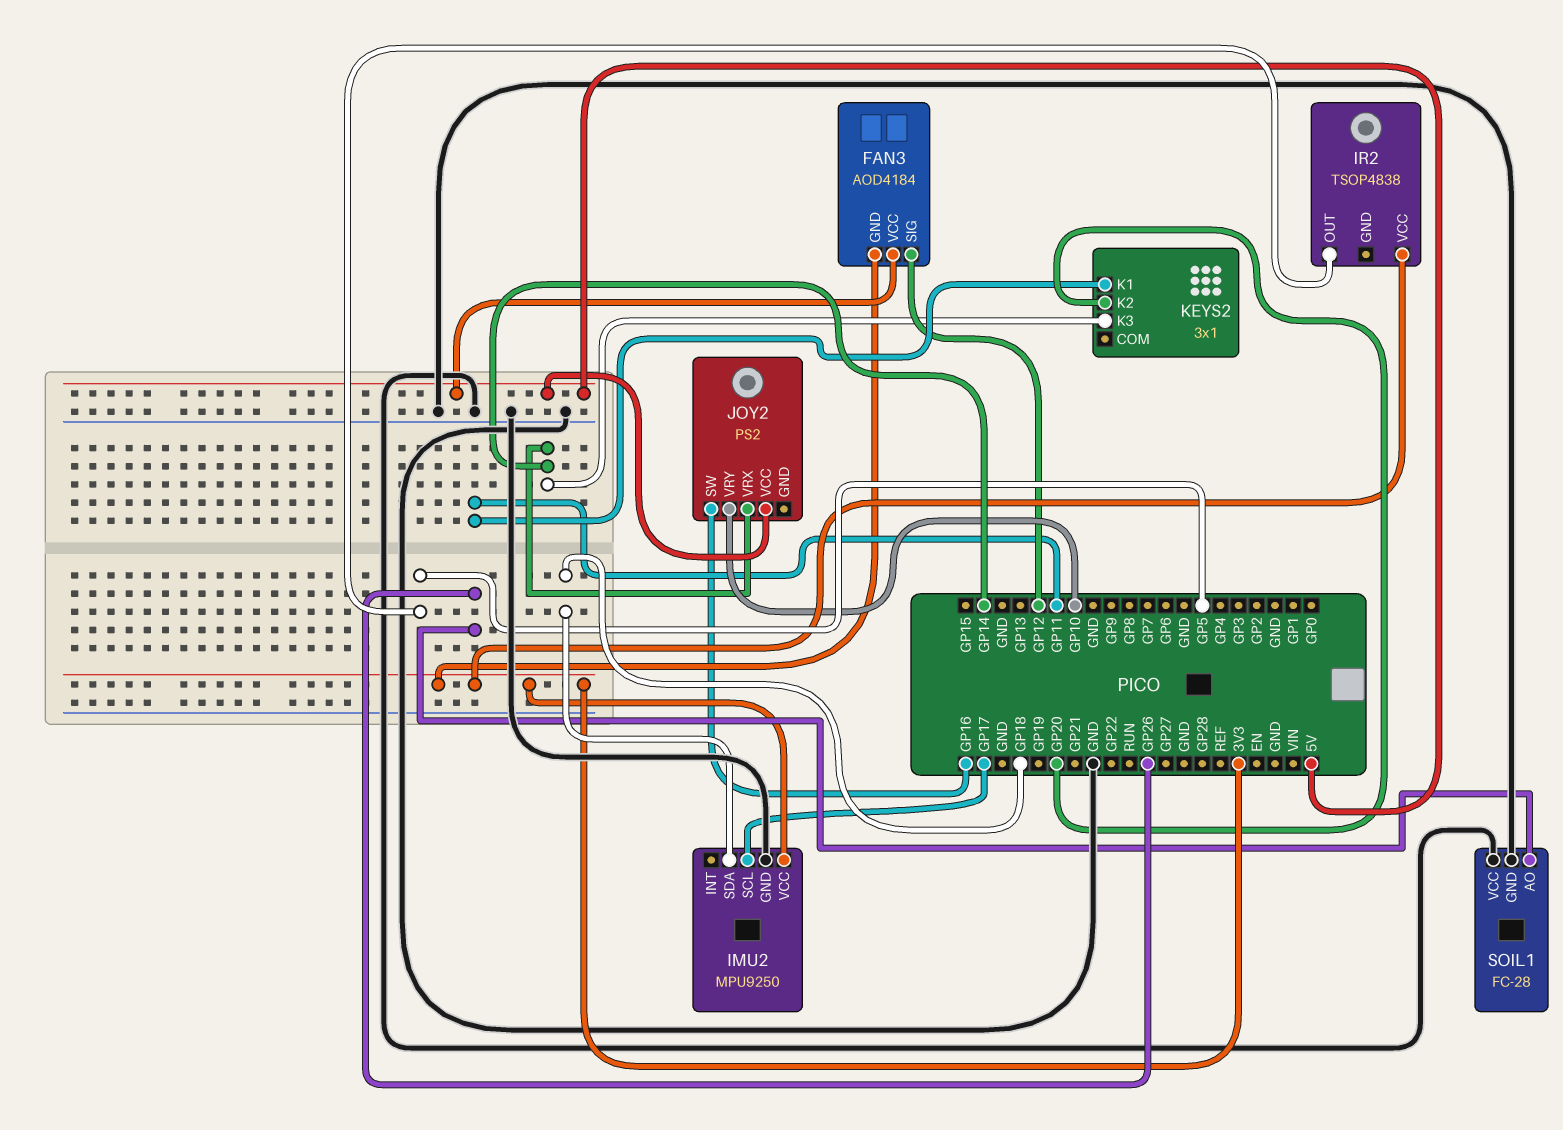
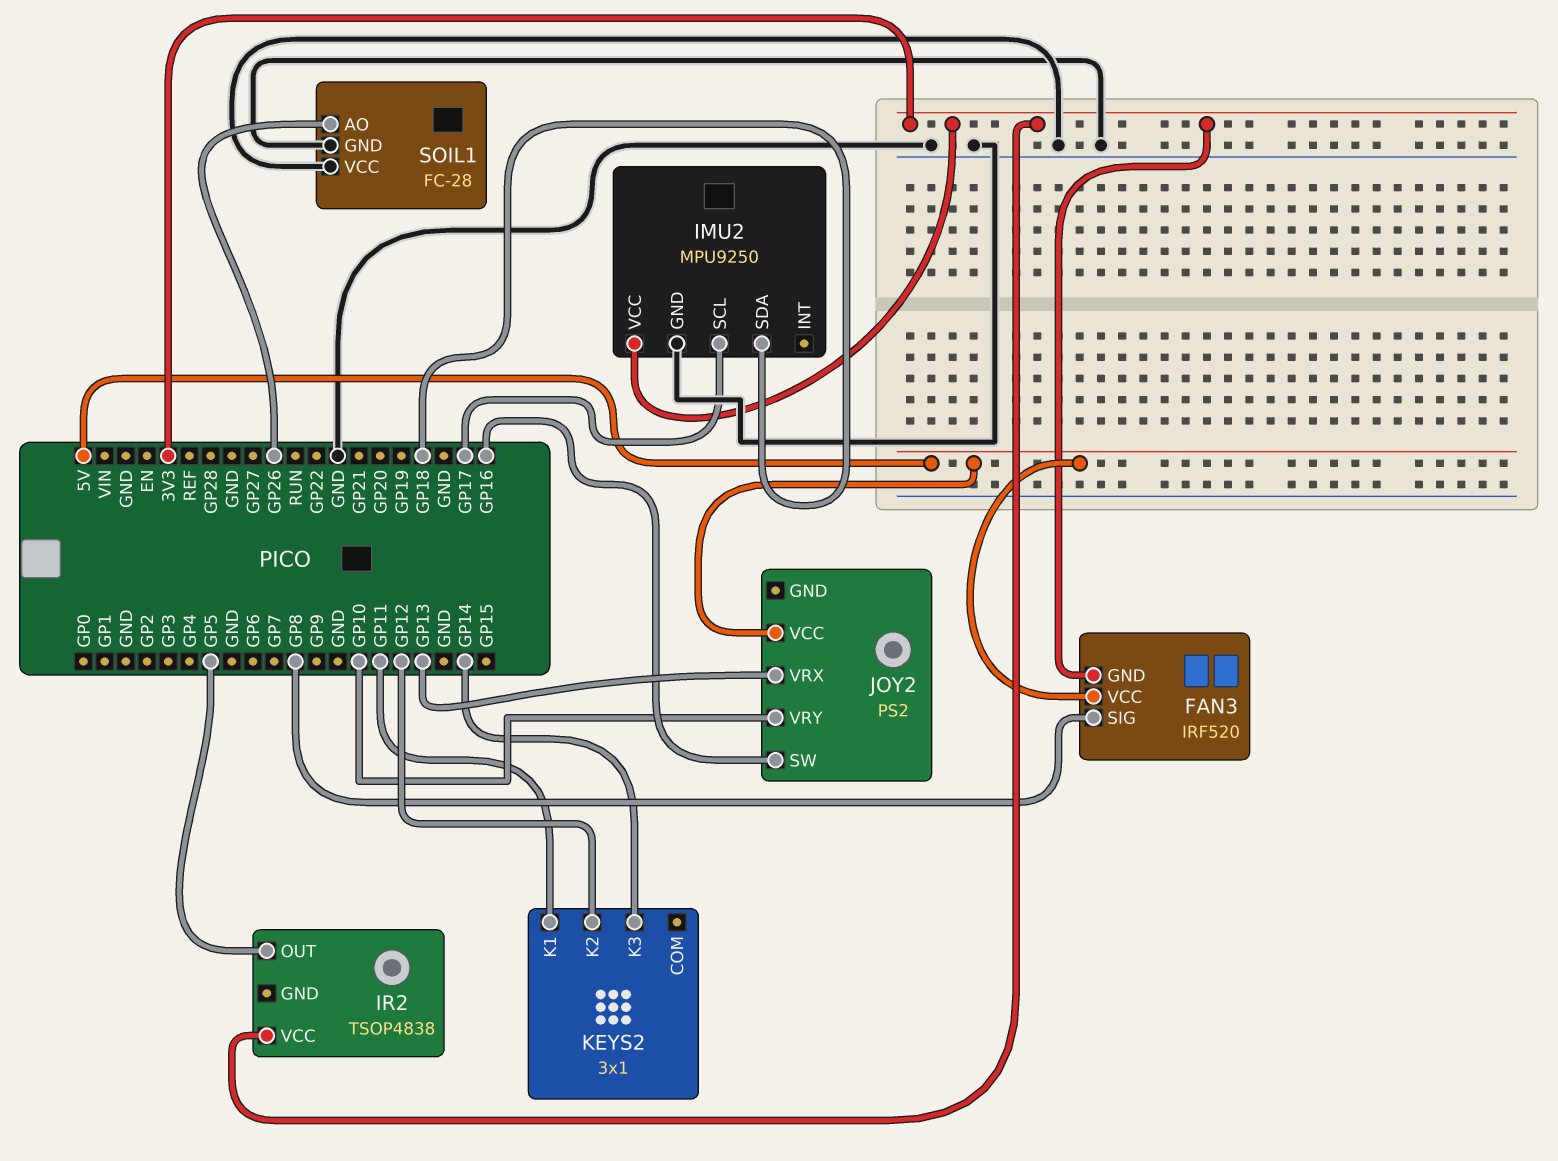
FAN3: AOD4184 -> IRF520
FAN3 pin SIG: GP12 -> GP8
JOY2 pin VRX: GP14 -> GP13
KEYS2 pin K2: GP20 -> GP12

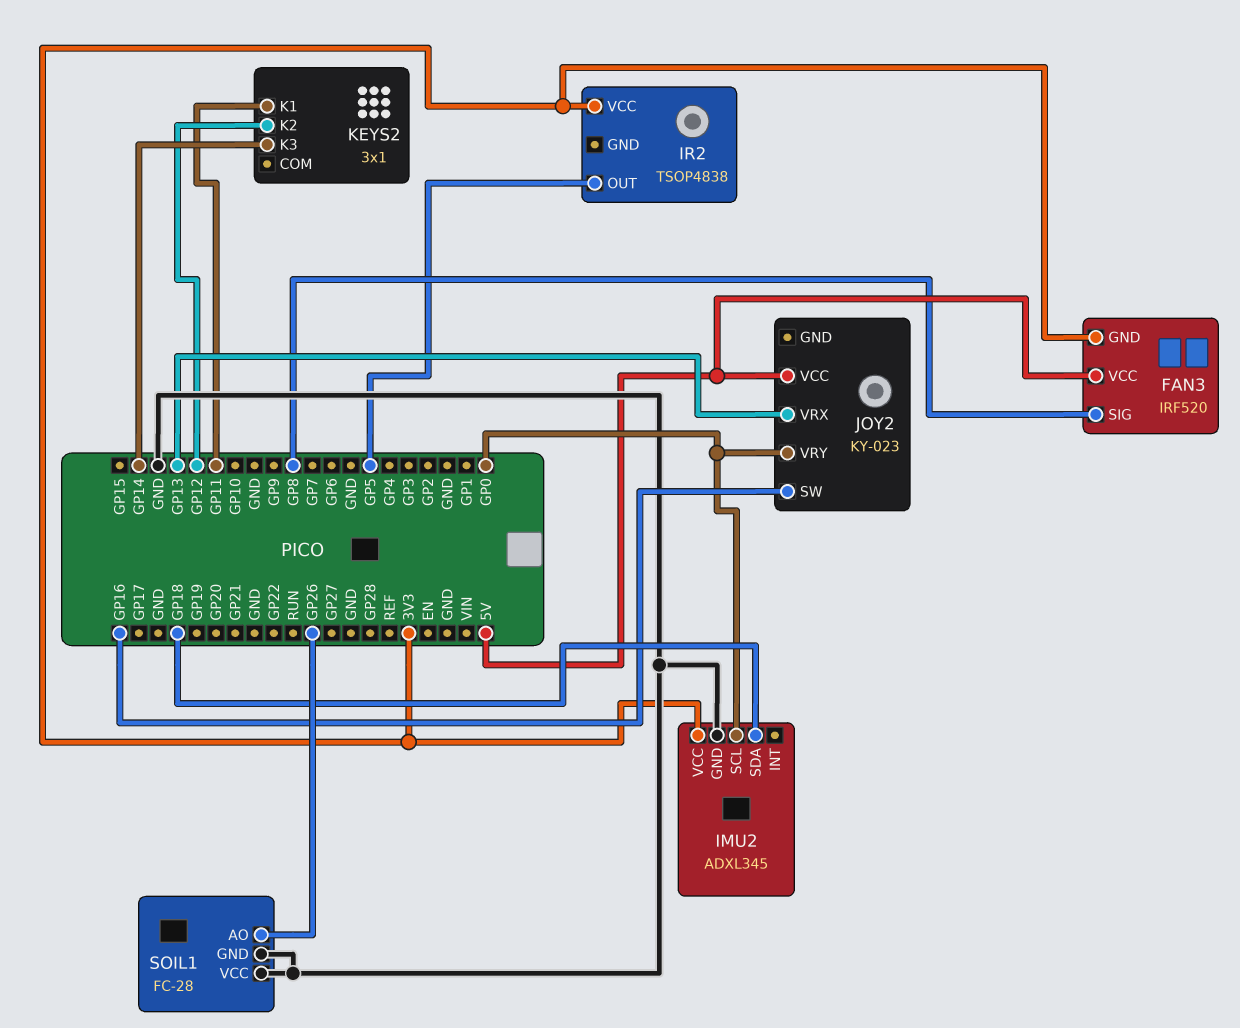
IMU2: MPU9250 -> ADXL345
IMU2 pin SCL: GP17 -> GP0
JOY2: PS2 -> KY-023
JOY2 pin VRY: GP10 -> GP0

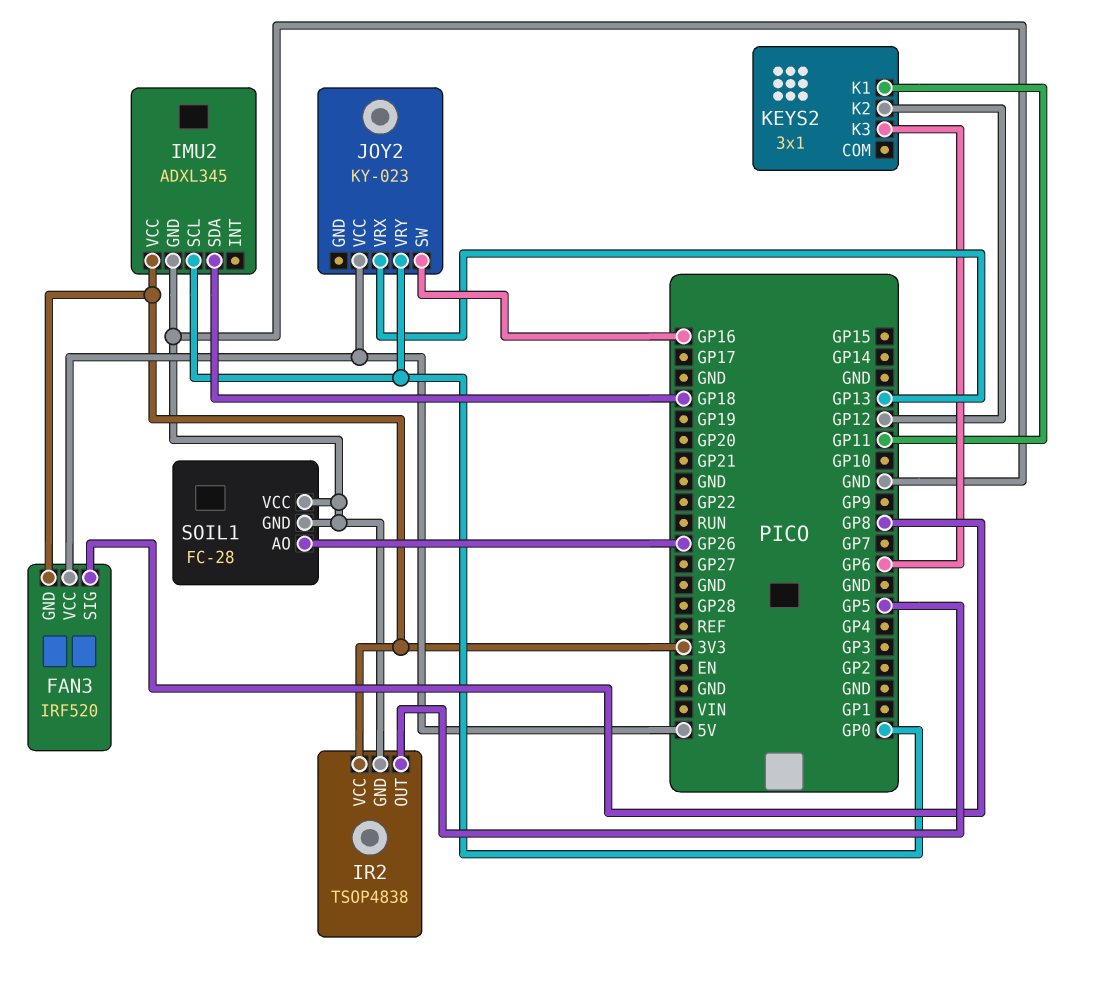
IR2 pin GND: none -> GND
KEYS2 pin K3: GP14 -> GP6

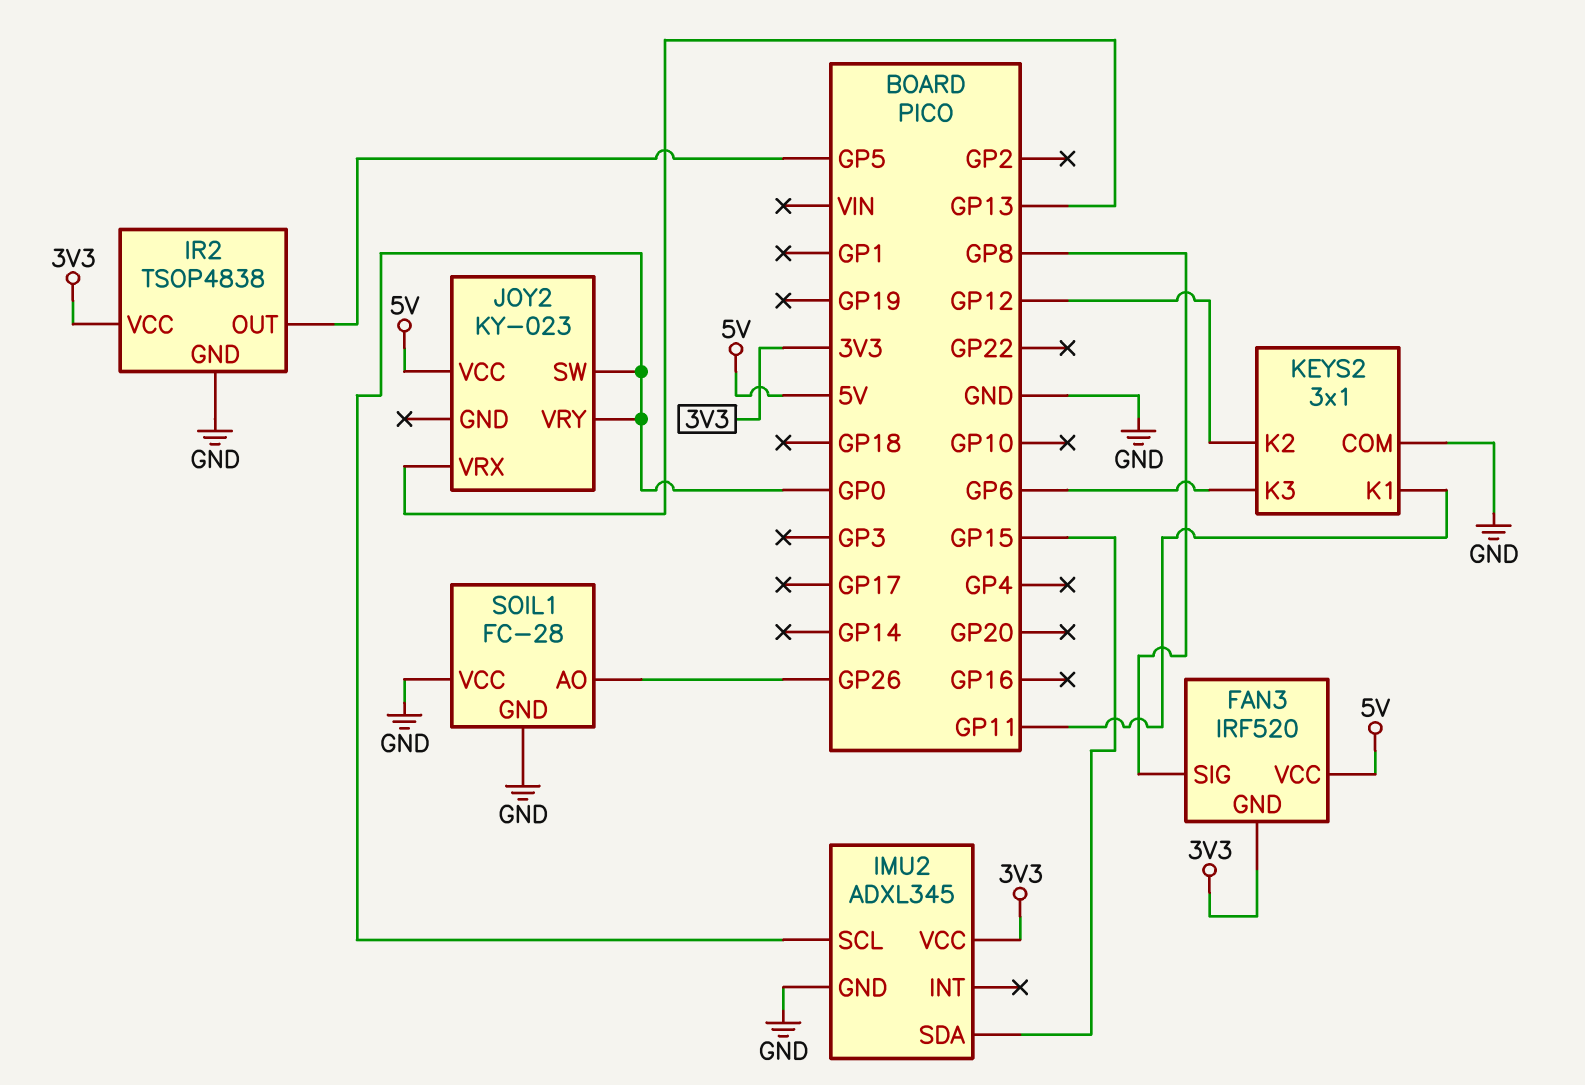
IMU2 pin SDA: GP18 -> GP15
JOY2 pin SW: GP16 -> GP0
KEYS2 pin COM: none -> GND

